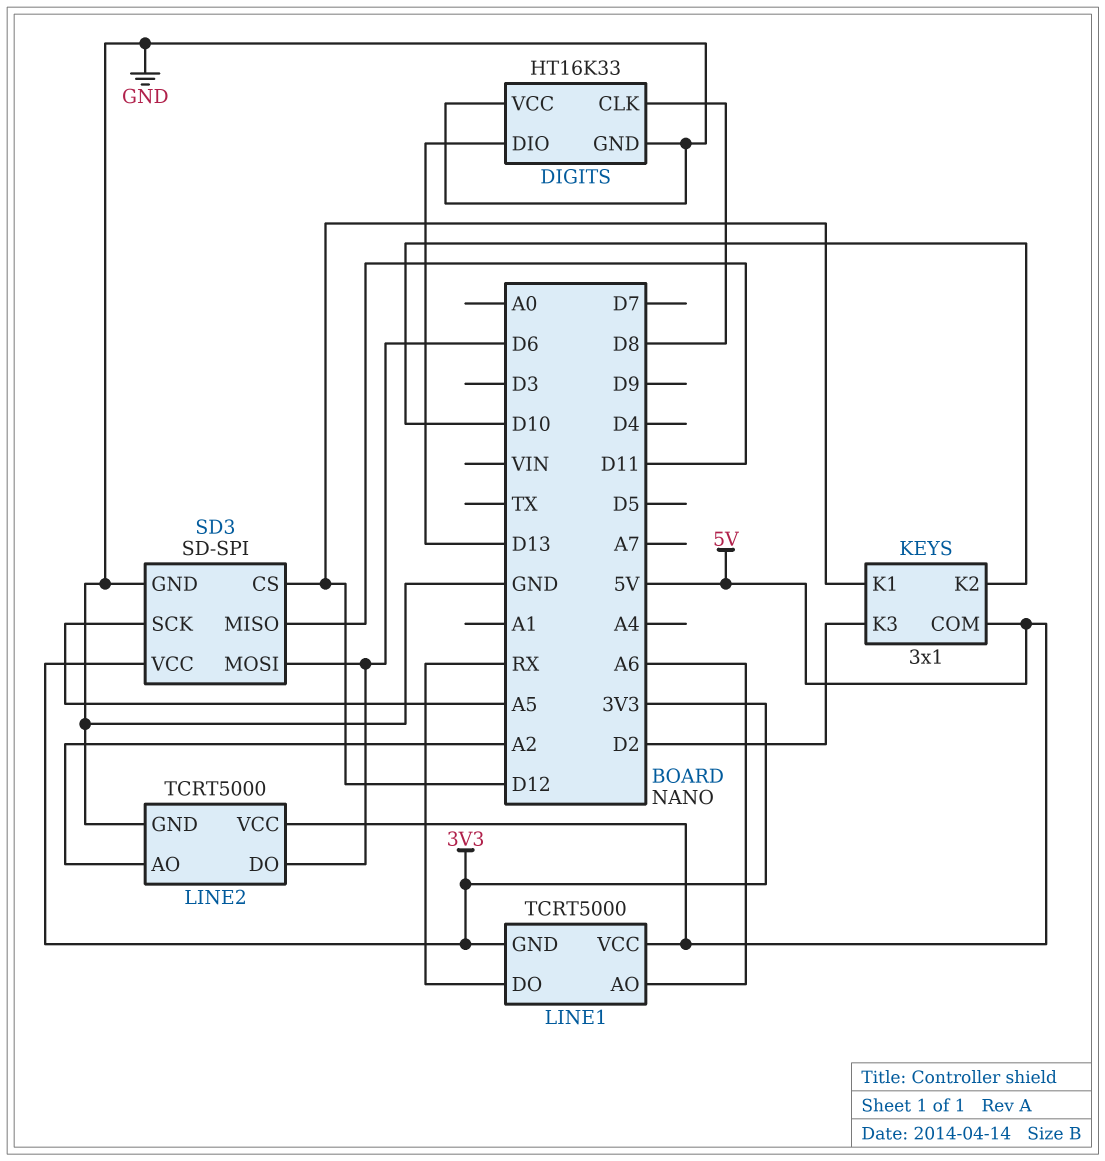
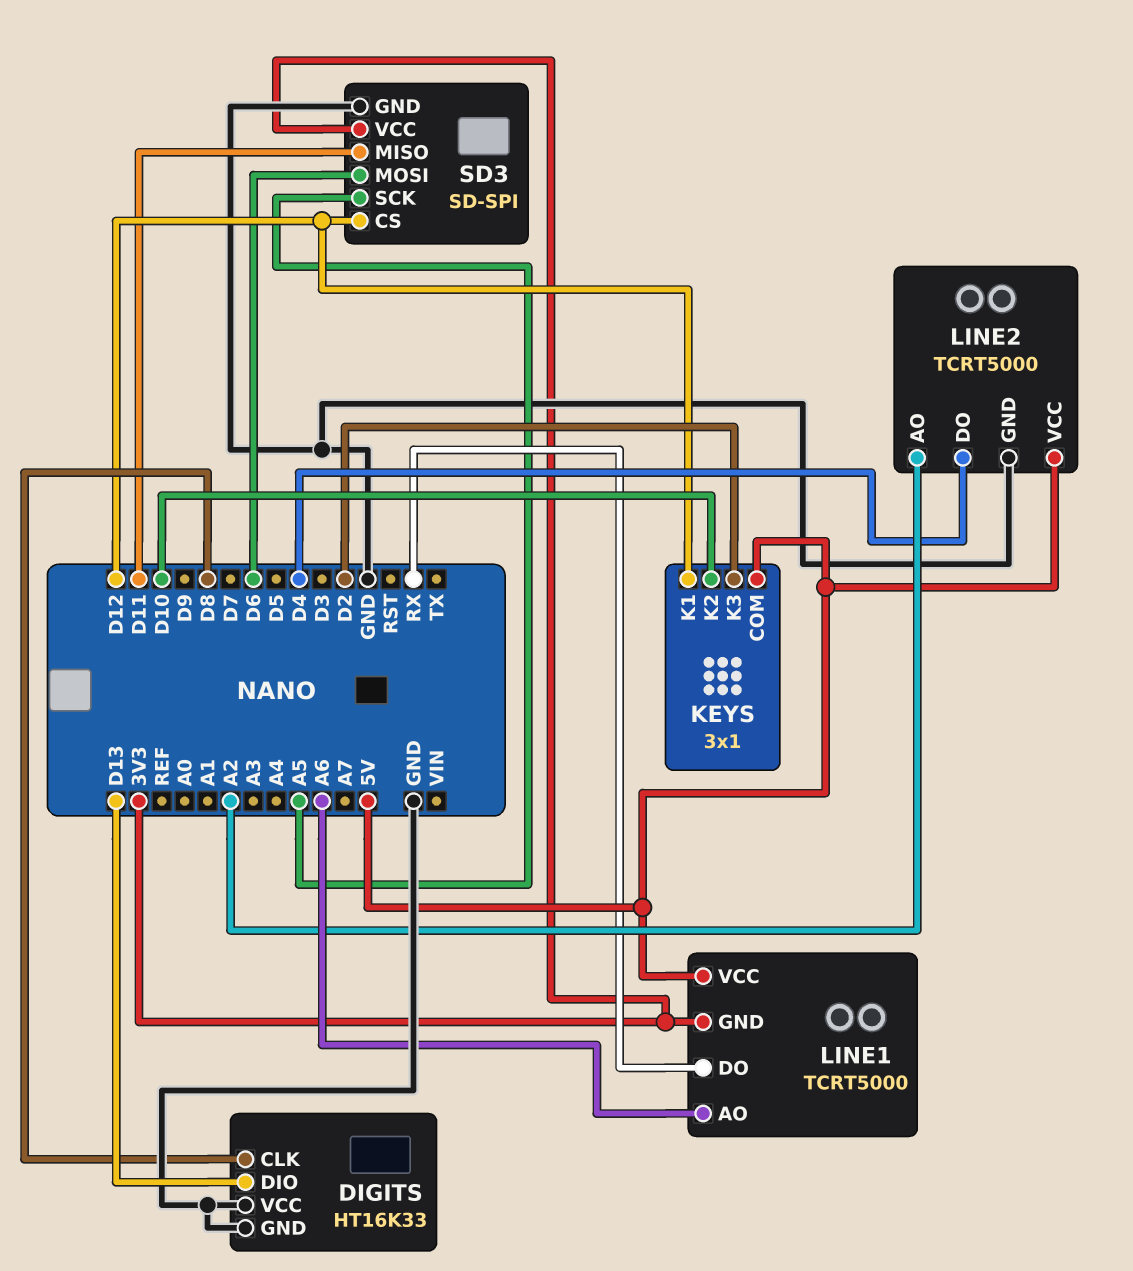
LINE2 pin DO: D6 -> D4

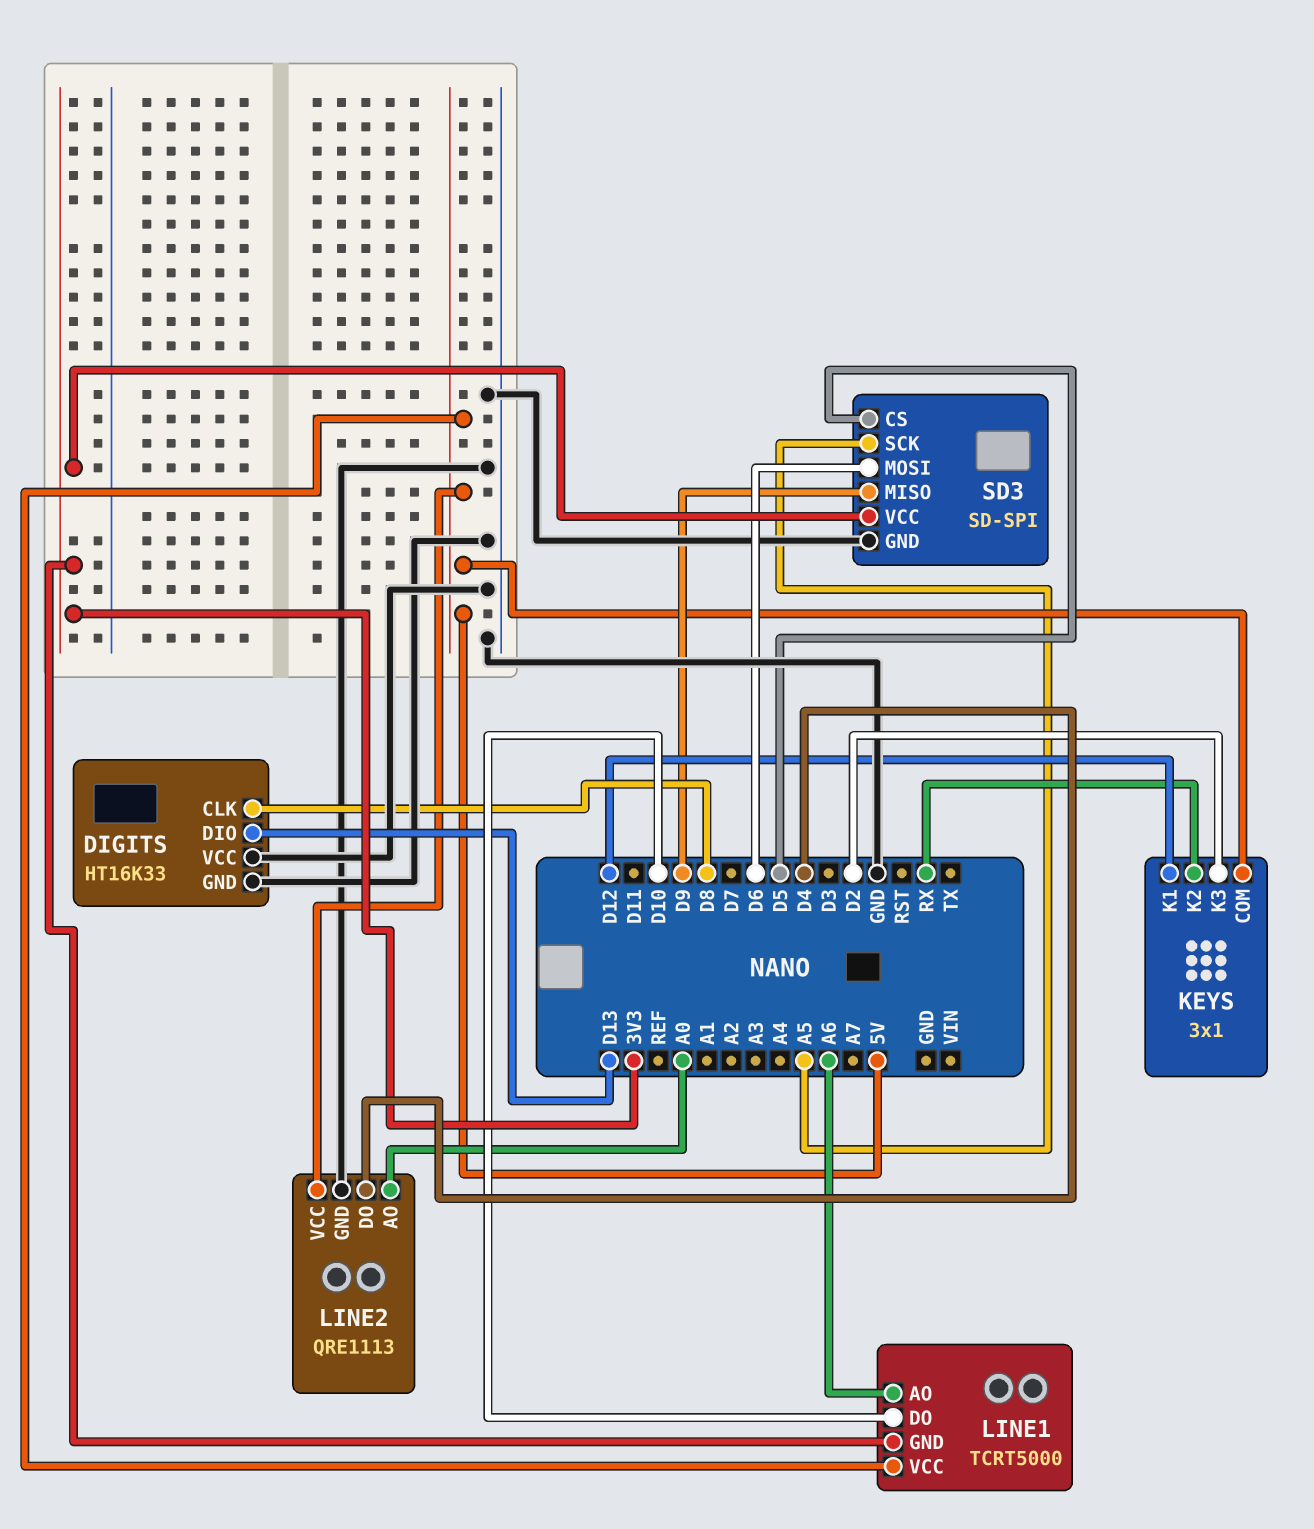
KEYS pin K2: D10 -> RX
LINE1 pin DO: RX -> D10
LINE2: TCRT5000 -> QRE1113
LINE2 pin AO: A2 -> A0
SD3 pin CS: D12 -> D5
SD3 pin MISO: D11 -> D9

